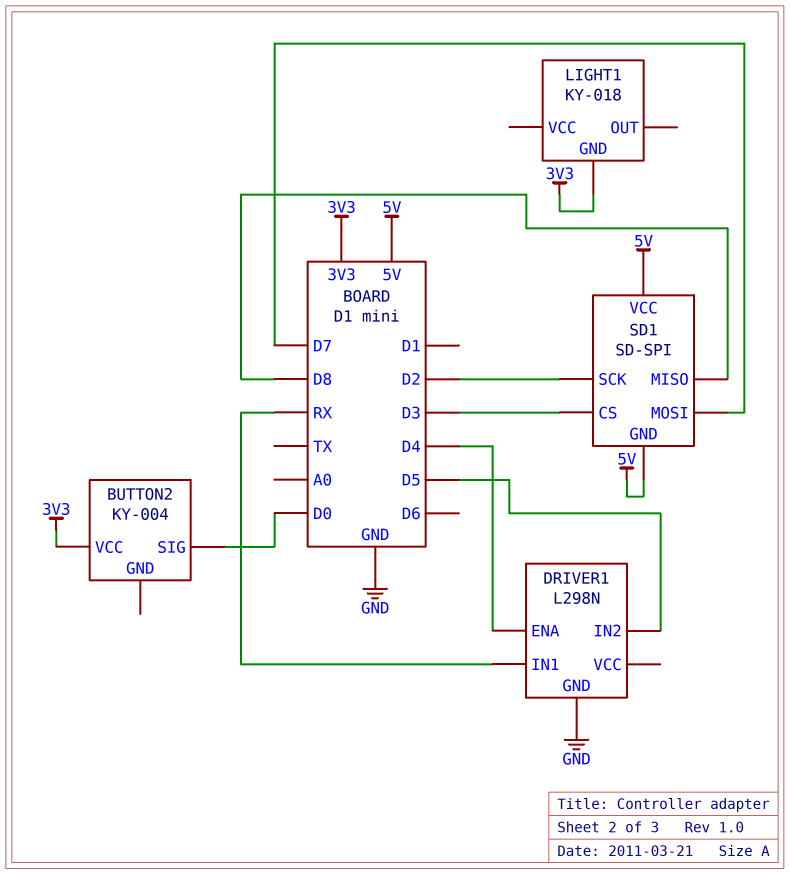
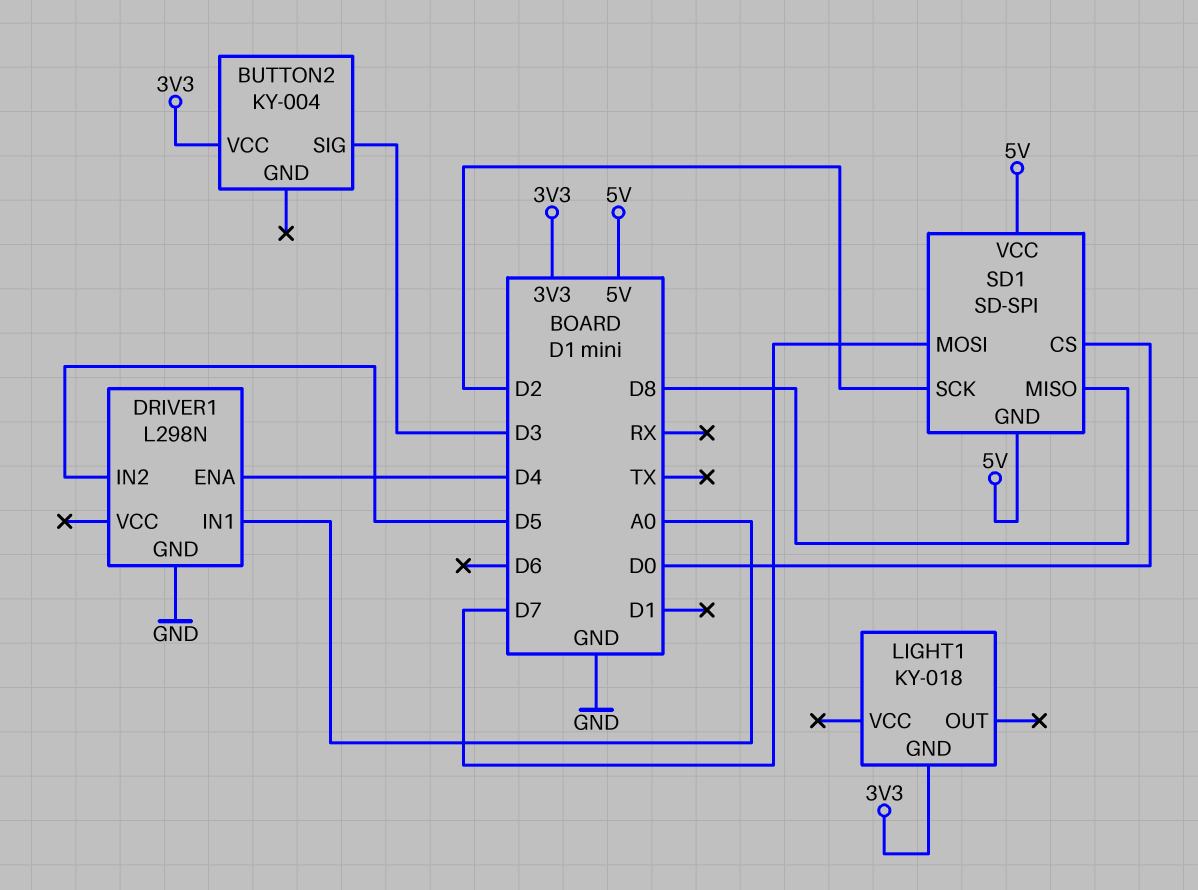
BUTTON2 pin SIG: D0 -> D3
DRIVER1 pin IN1: RX -> A0
SD1 pin CS: D3 -> D0

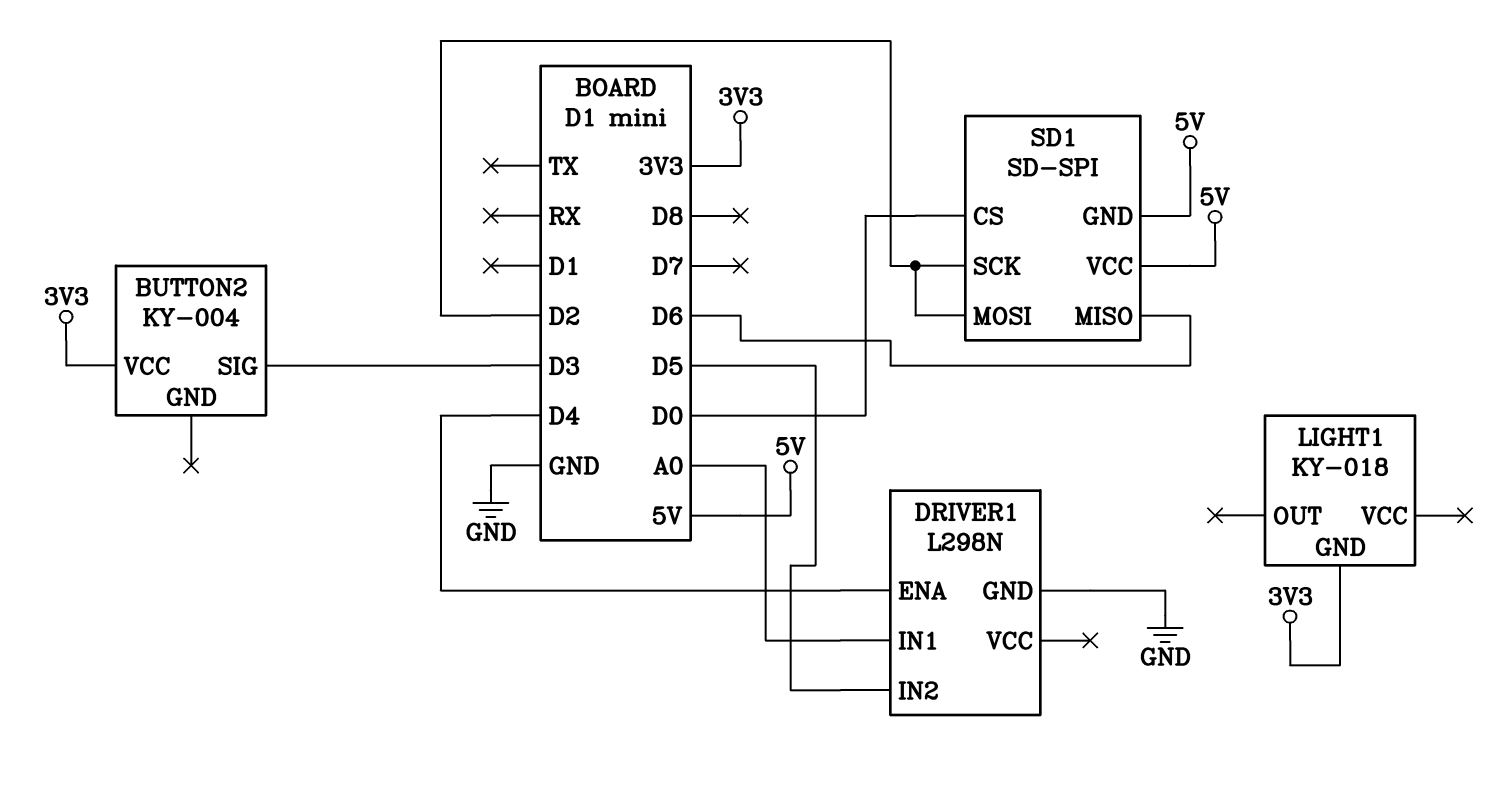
SD1 pin MISO: D8 -> D6
SD1 pin MOSI: D7 -> D2

